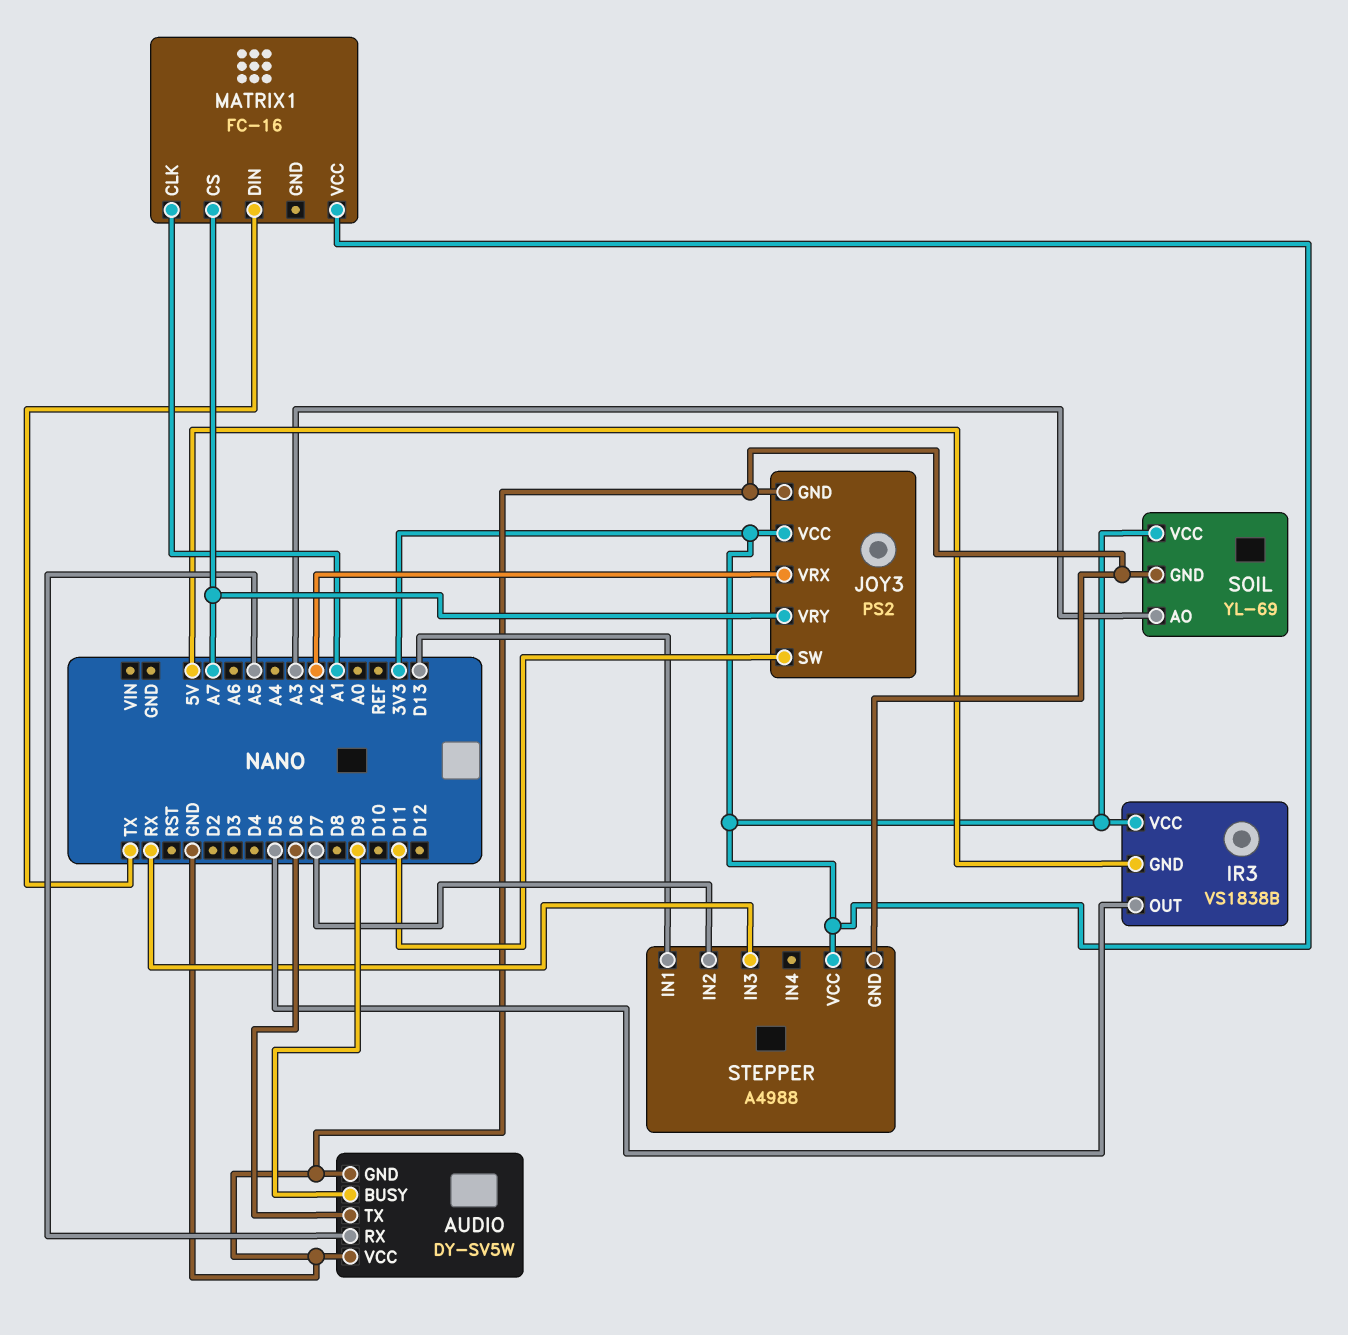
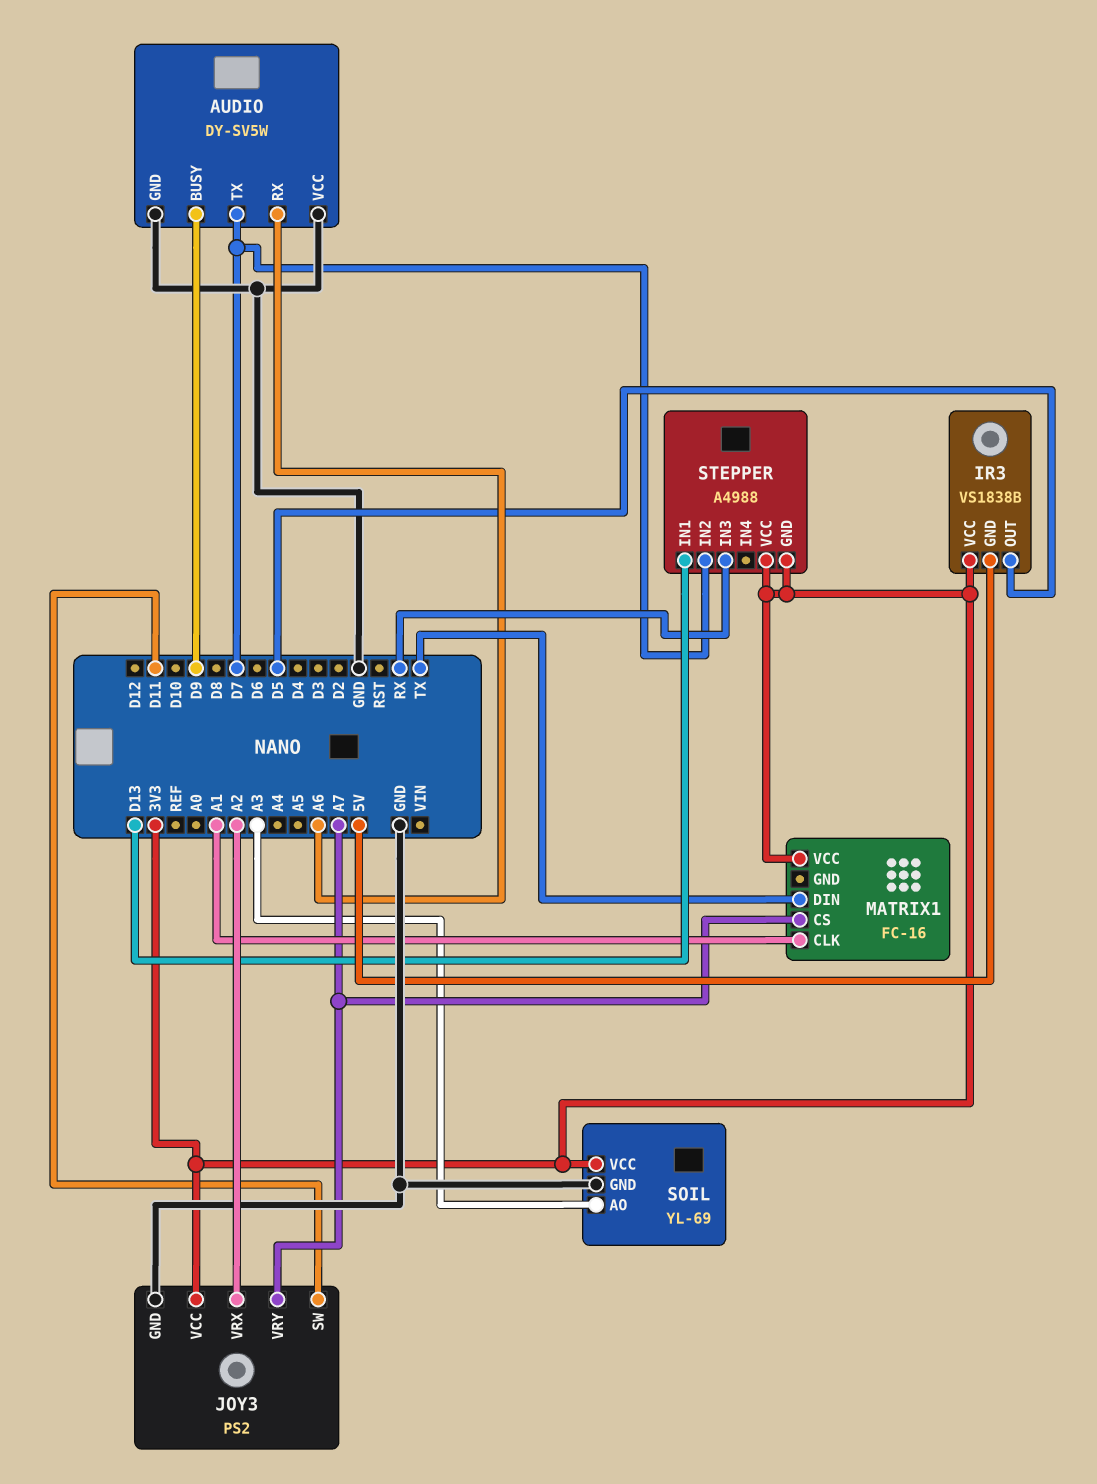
AUDIO pin RX: A5 -> A6
AUDIO pin TX: D6 -> D7
STEPPER pin GND: GND -> 3V3

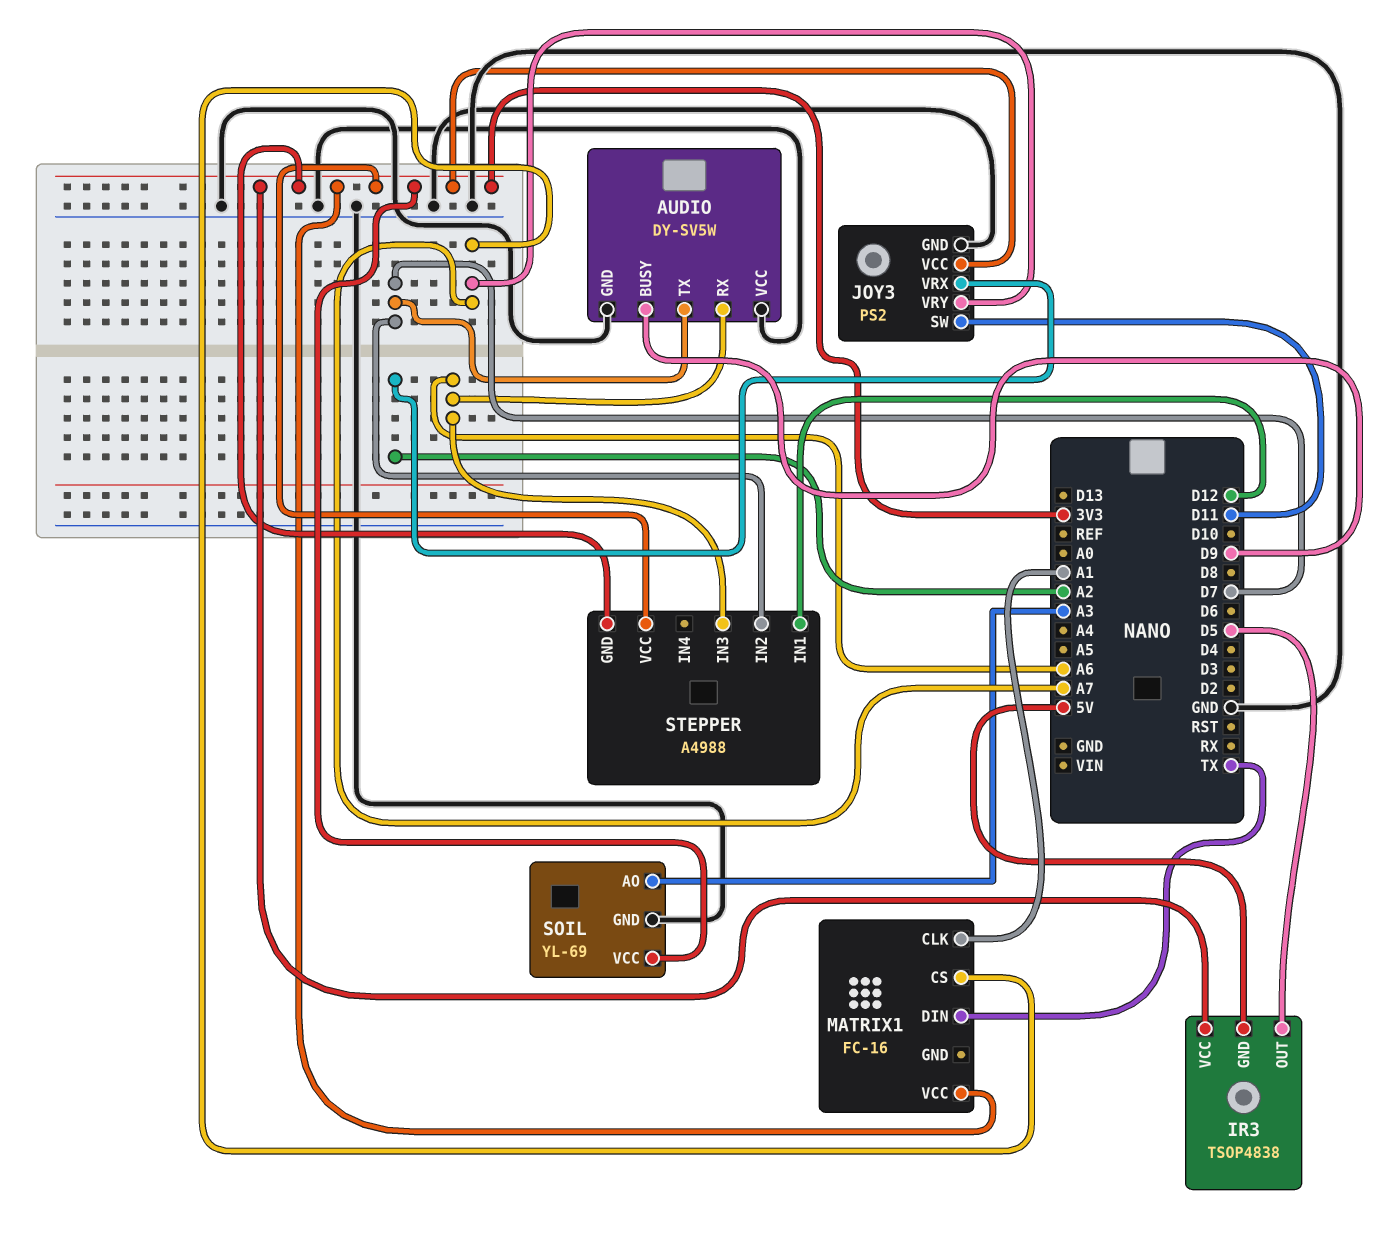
IR3: VS1838B -> TSOP4838
STEPPER pin IN1: D13 -> D12
STEPPER pin IN3: RX -> A6

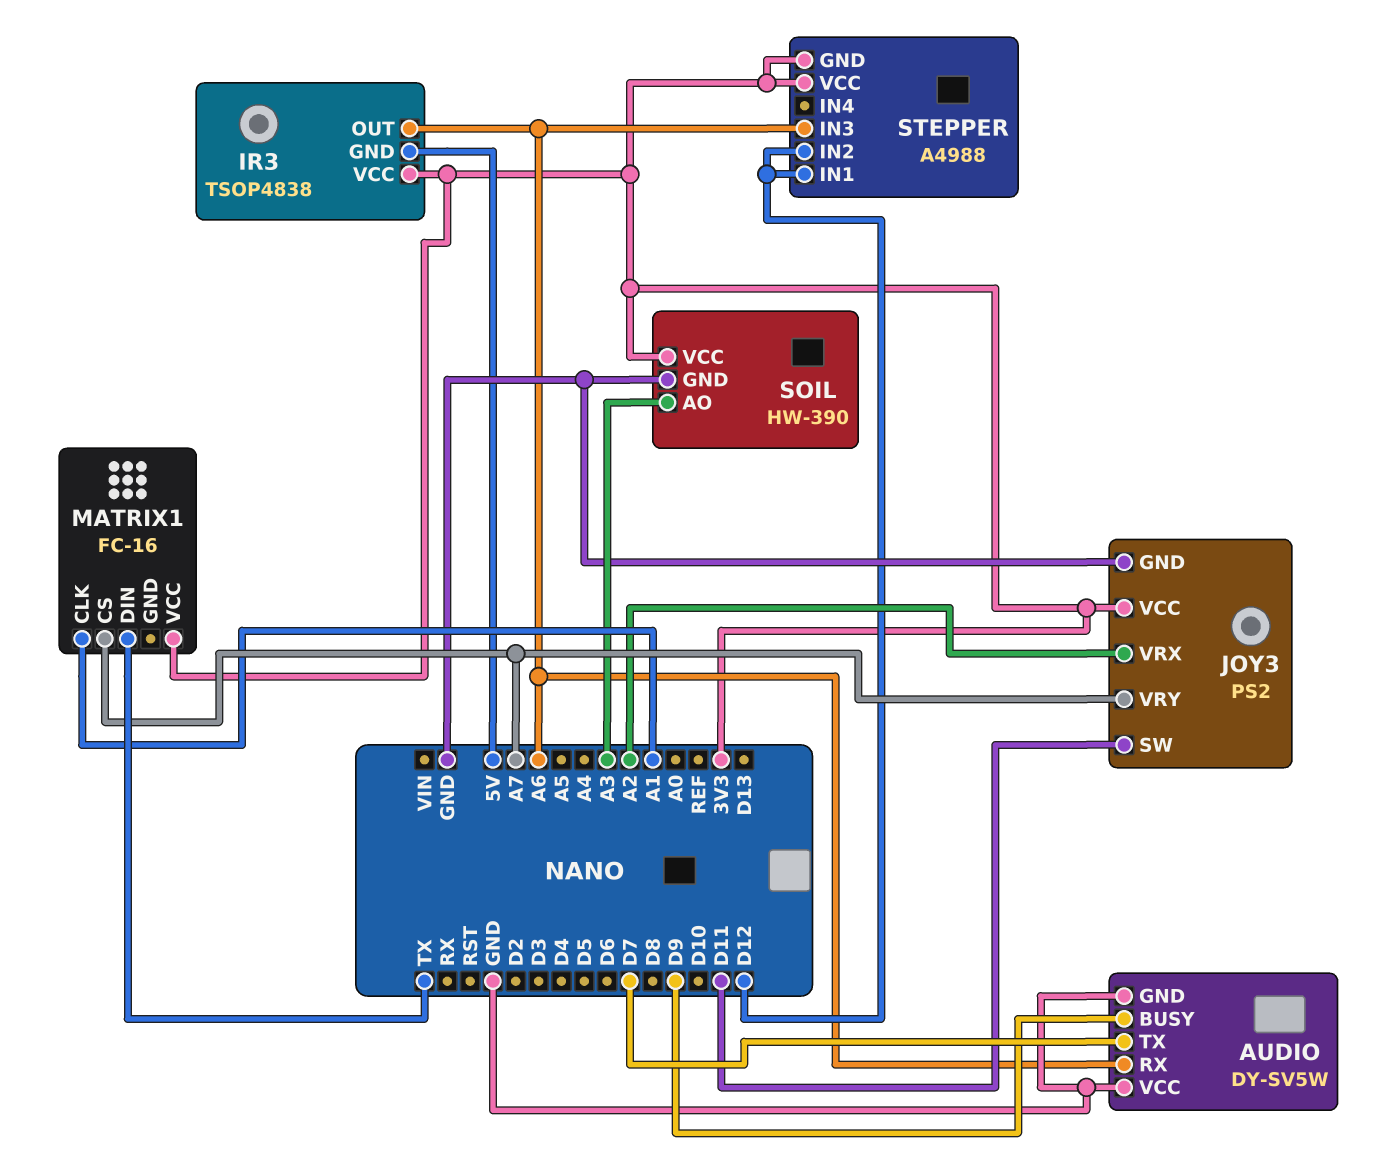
IR3 pin OUT: D5 -> A6
SOIL: YL-69 -> HW-390
STEPPER pin IN2: D7 -> D12

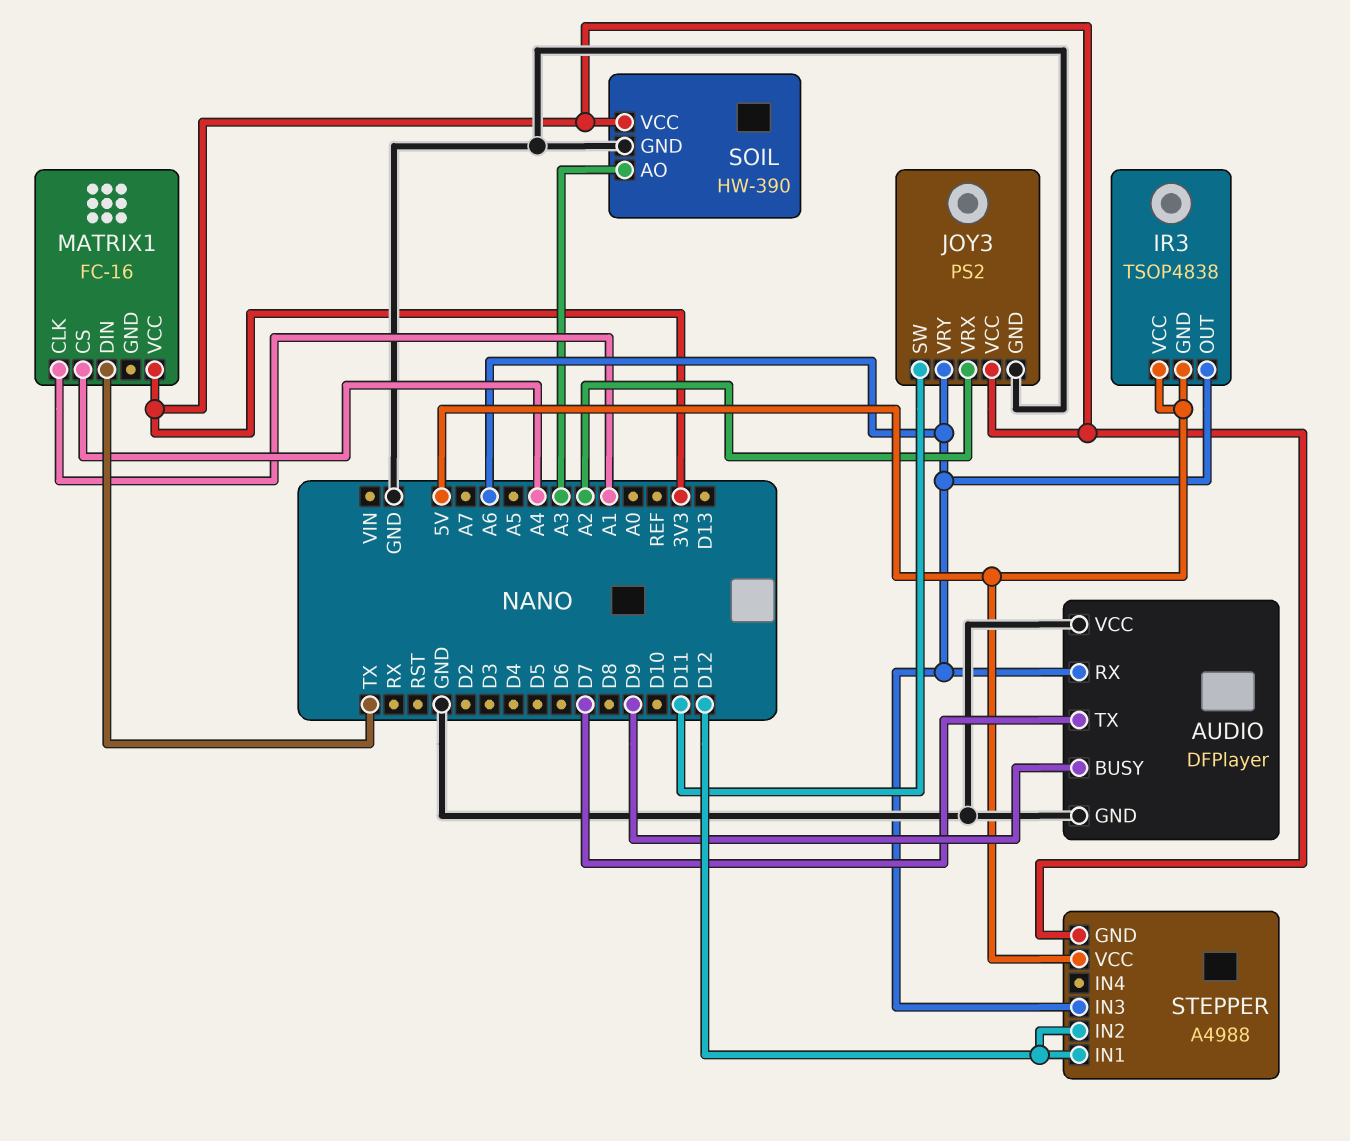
AUDIO: DY-SV5W -> DFPlayer
IR3 pin VCC: 3V3 -> 5V
JOY3 pin VRY: A7 -> A6
MATRIX1 pin CS: A7 -> A4
STEPPER pin VCC: 3V3 -> 5V

